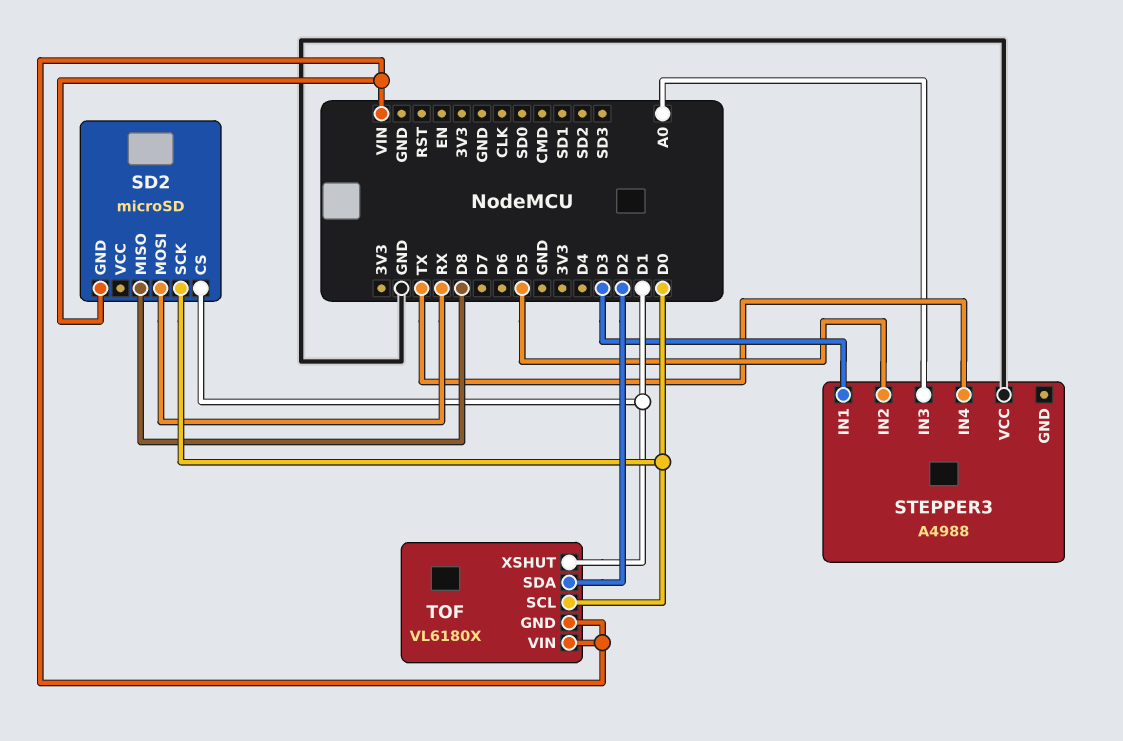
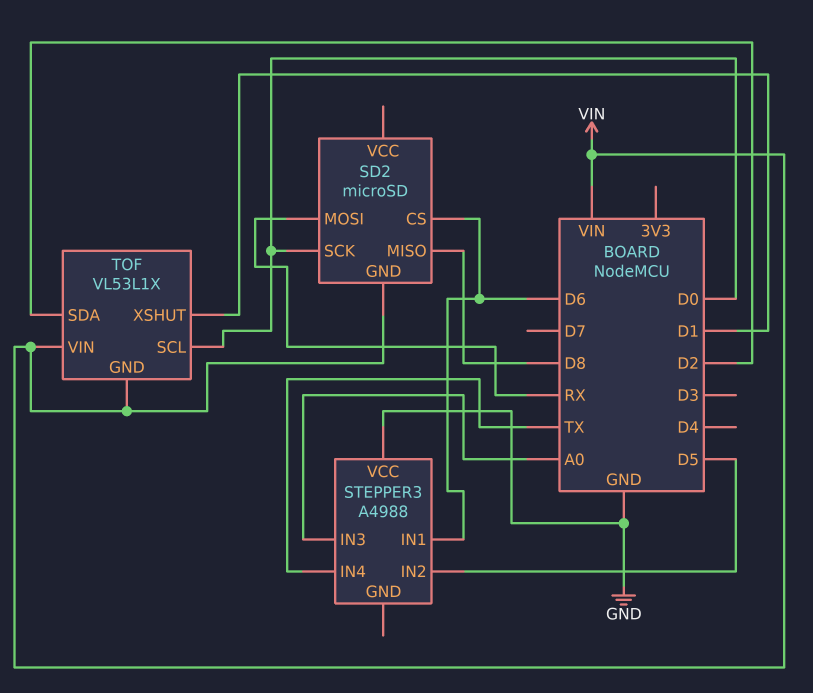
SD2 pin CS: D1 -> D6
STEPPER3 pin IN1: D3 -> D6
TOF: VL6180X -> VL53L1X

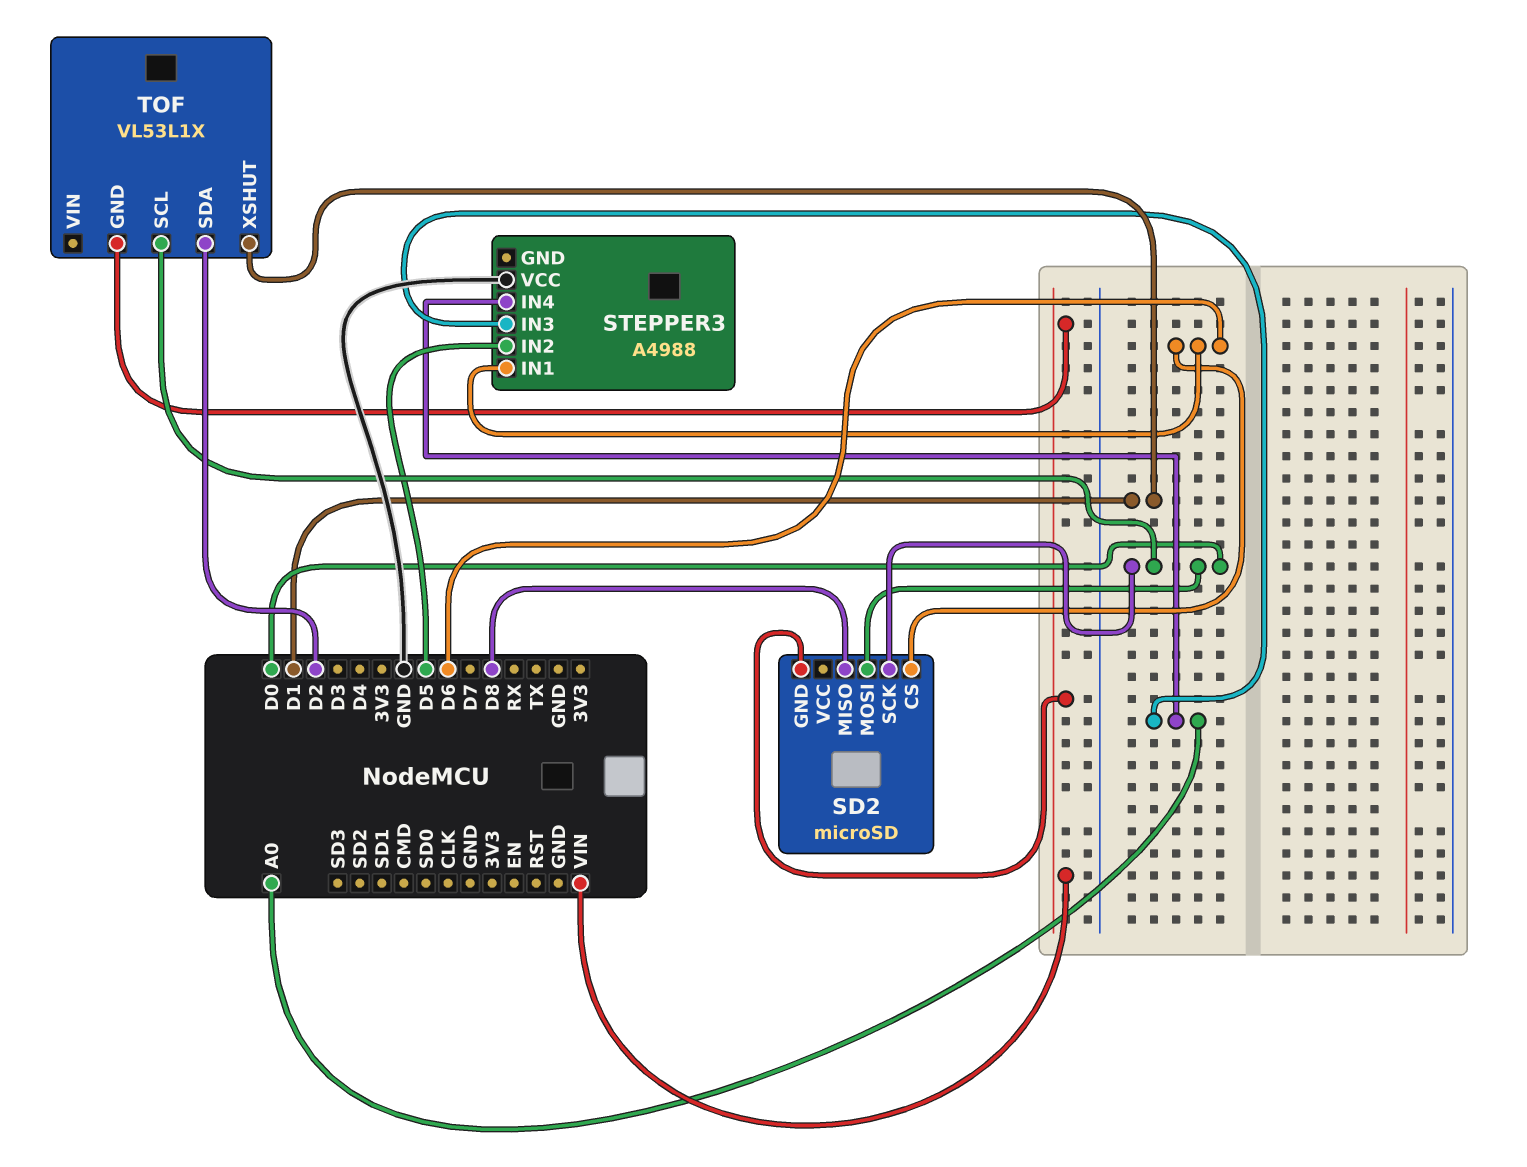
SD2 pin MOSI: RX -> D0
STEPPER3 pin IN4: TX -> A0
TOF pin VIN: VIN -> none

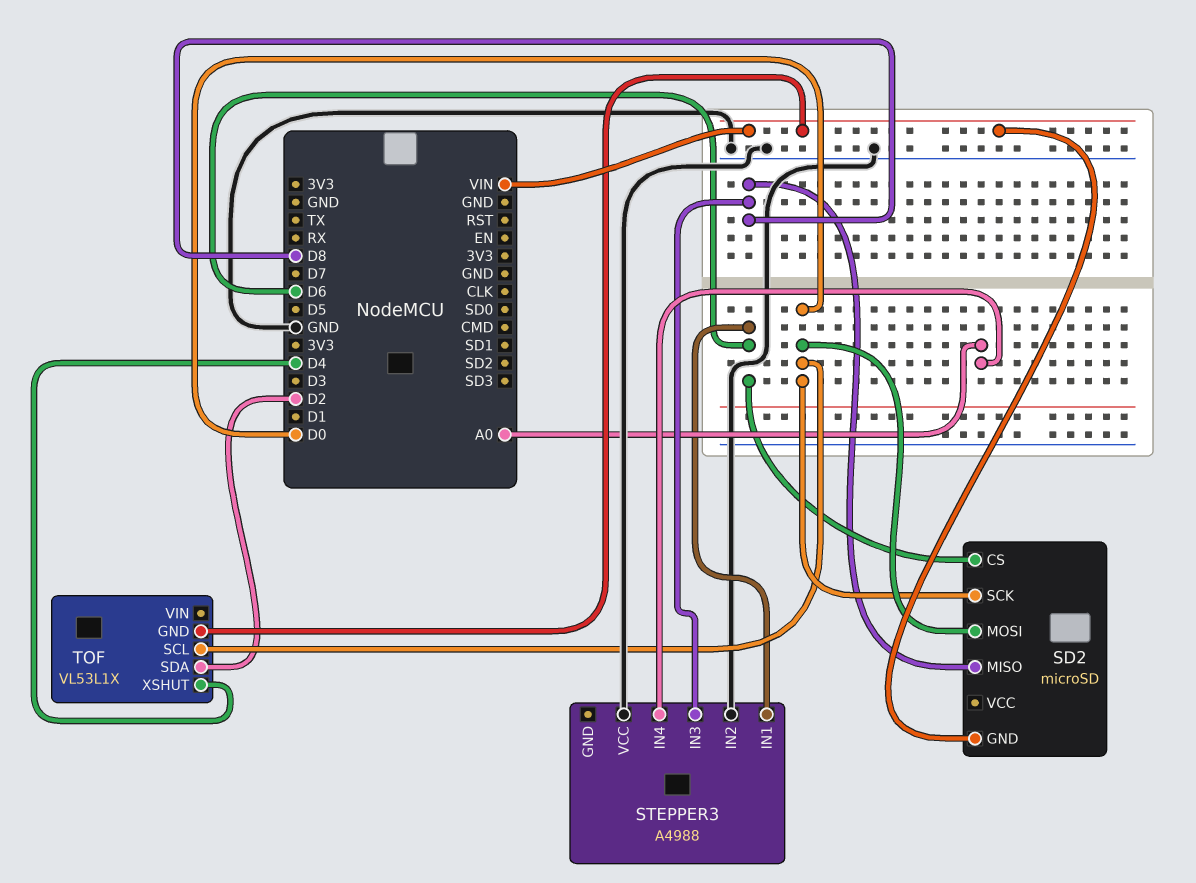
STEPPER3 pin IN2: D5 -> GND
STEPPER3 pin IN3: A0 -> D8
TOF pin XSHUT: D1 -> D4

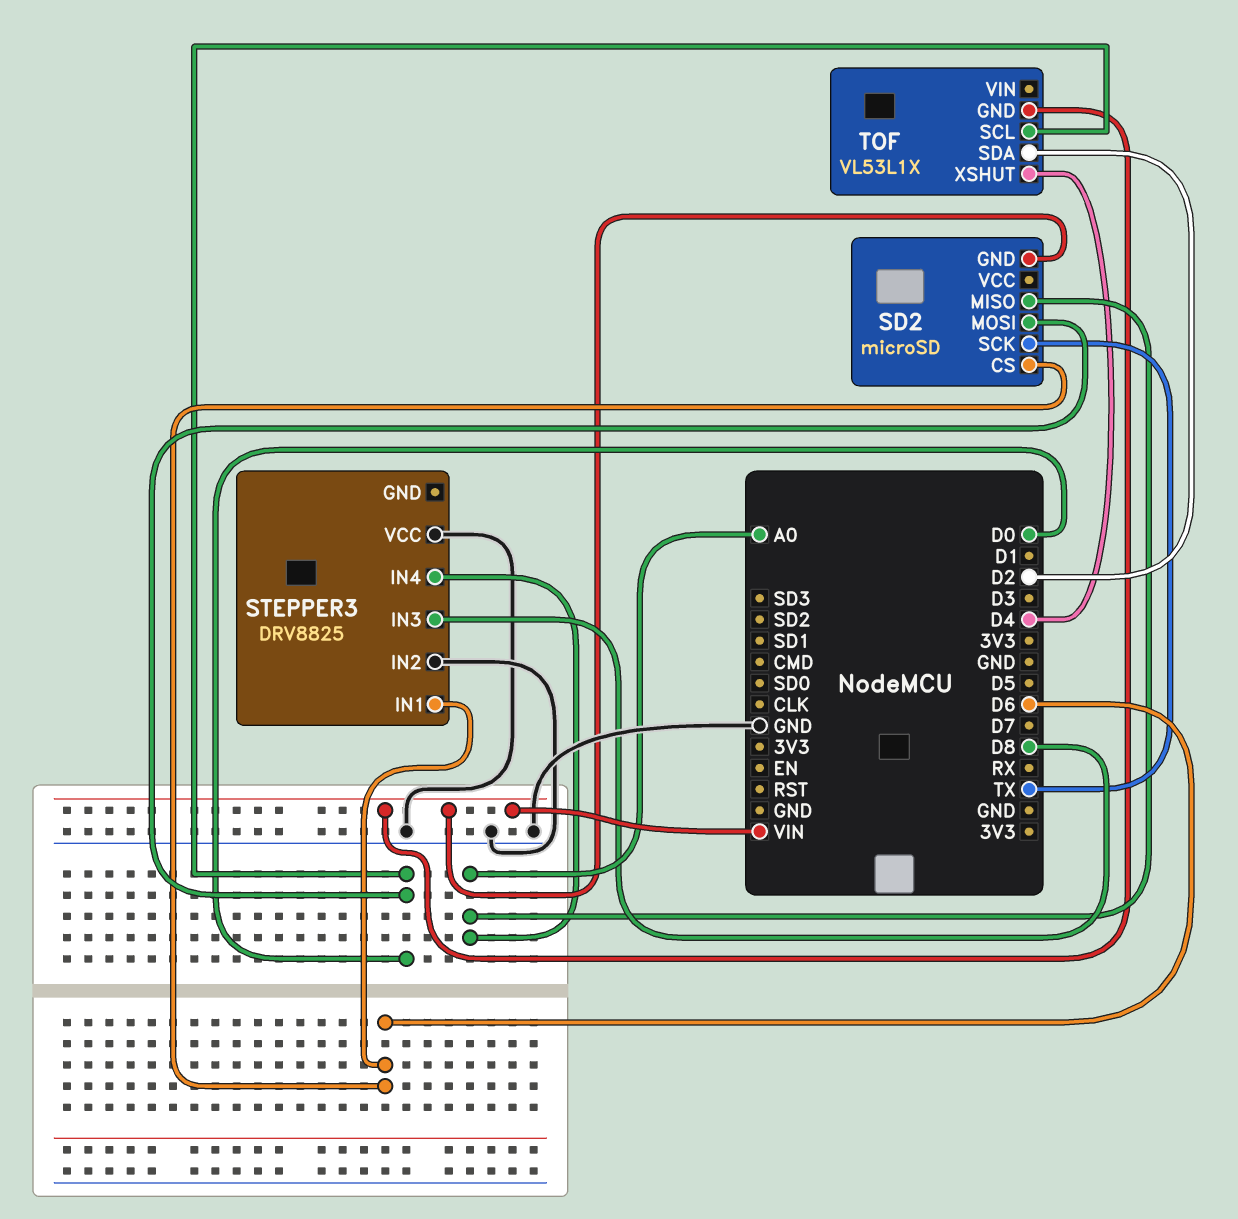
SD2 pin MISO: D8 -> A0
SD2 pin SCK: D0 -> TX
STEPPER3: A4988 -> DRV8825

